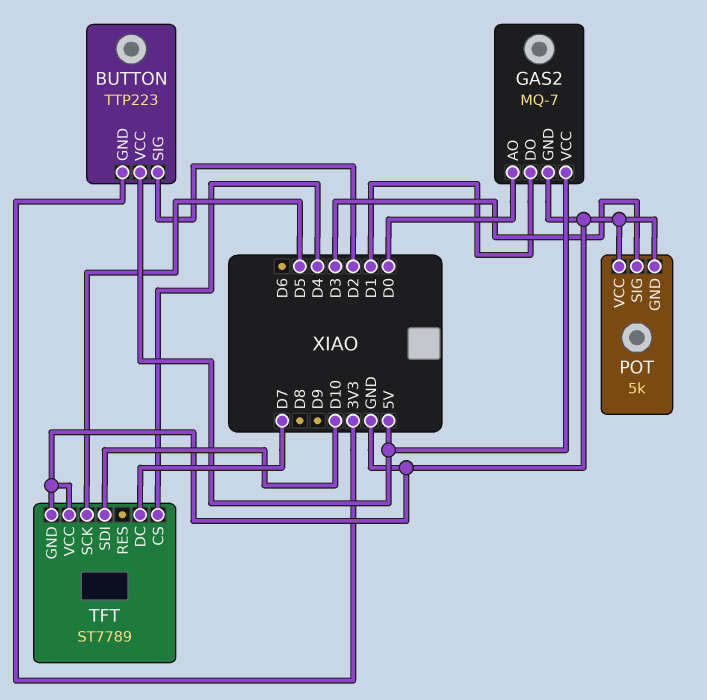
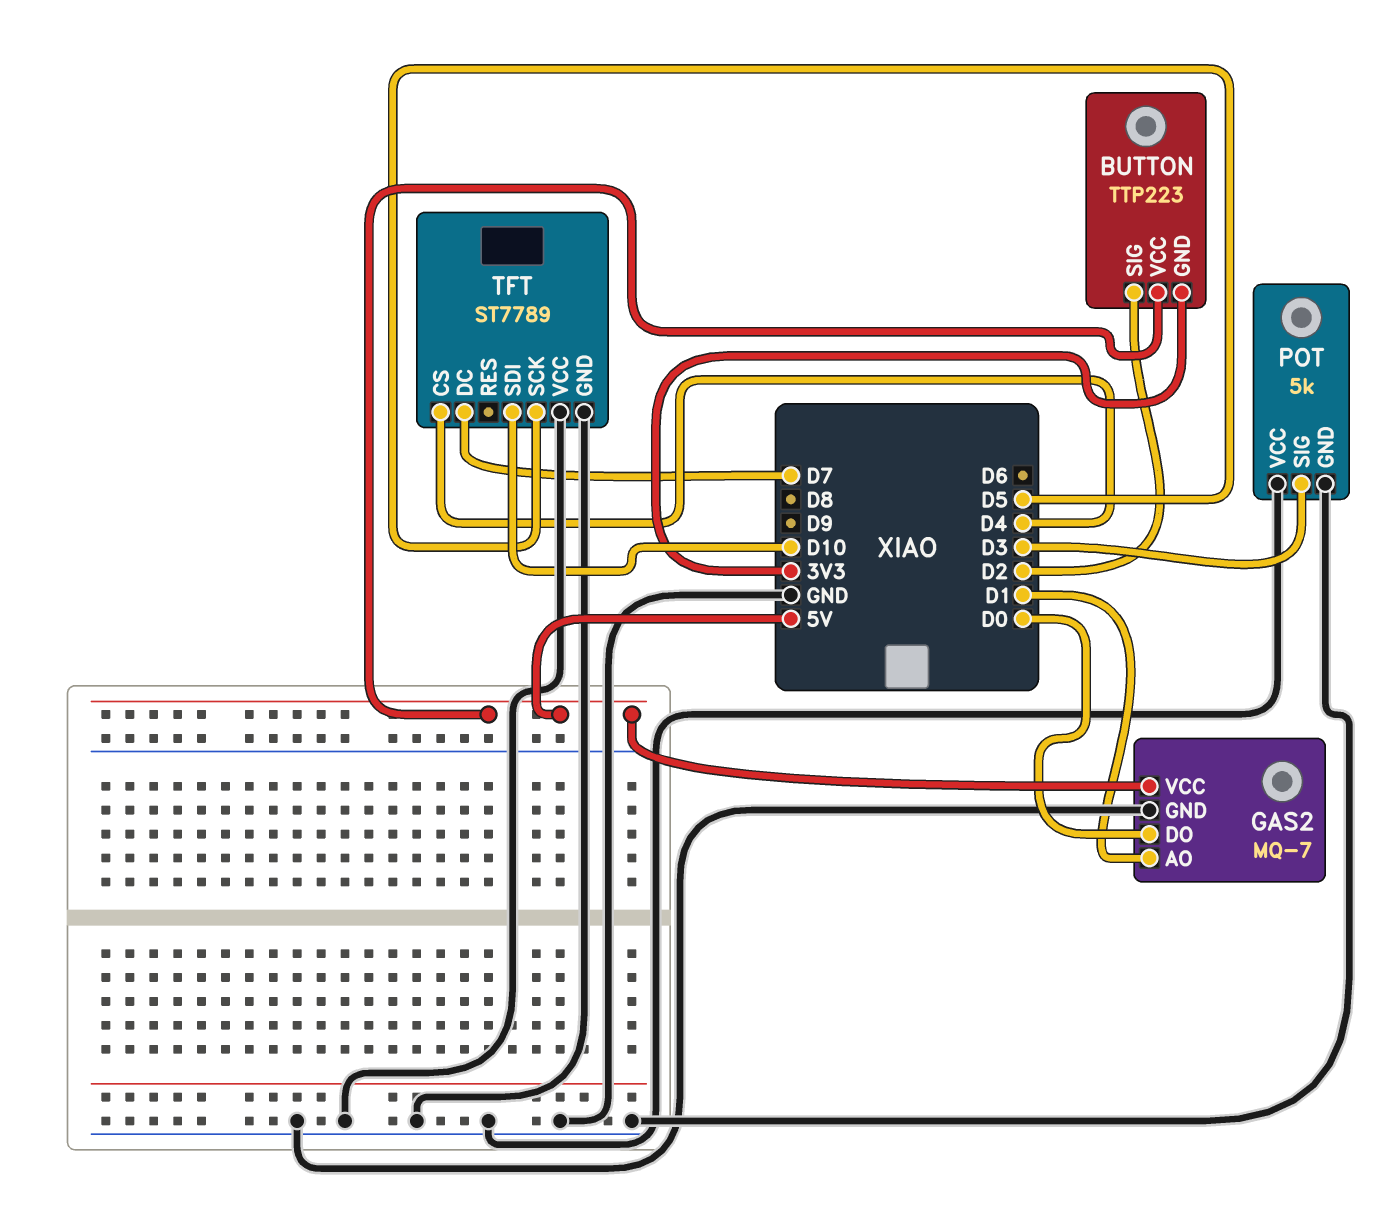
GAS2 pin AO: D0 -> D1
GAS2 pin DO: D1 -> D0

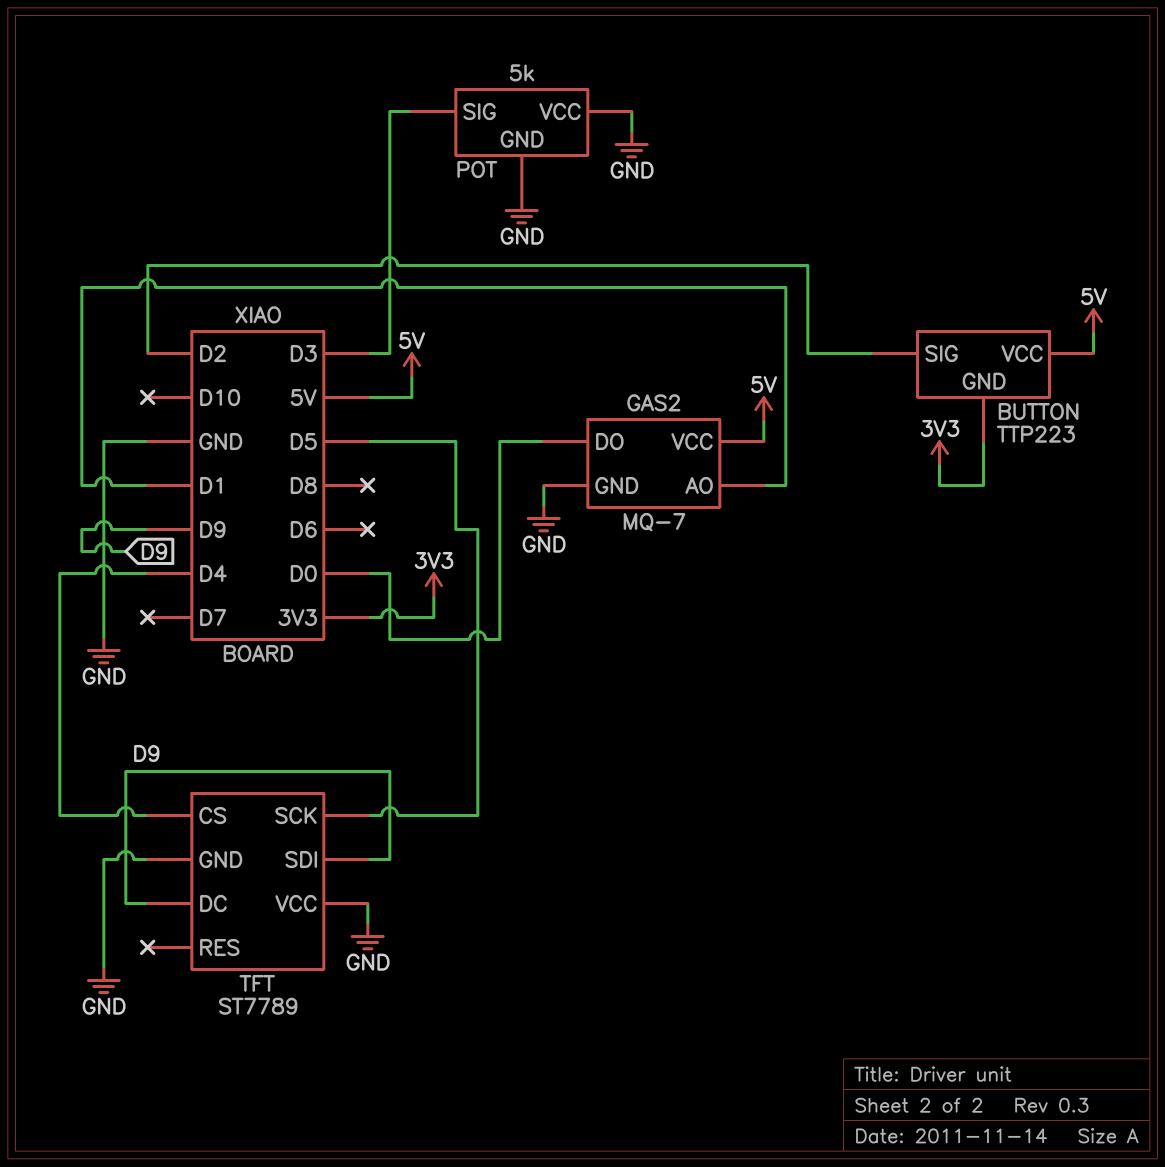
TFT pin DC: D7 -> D9
TFT pin SDI: D10 -> D9

